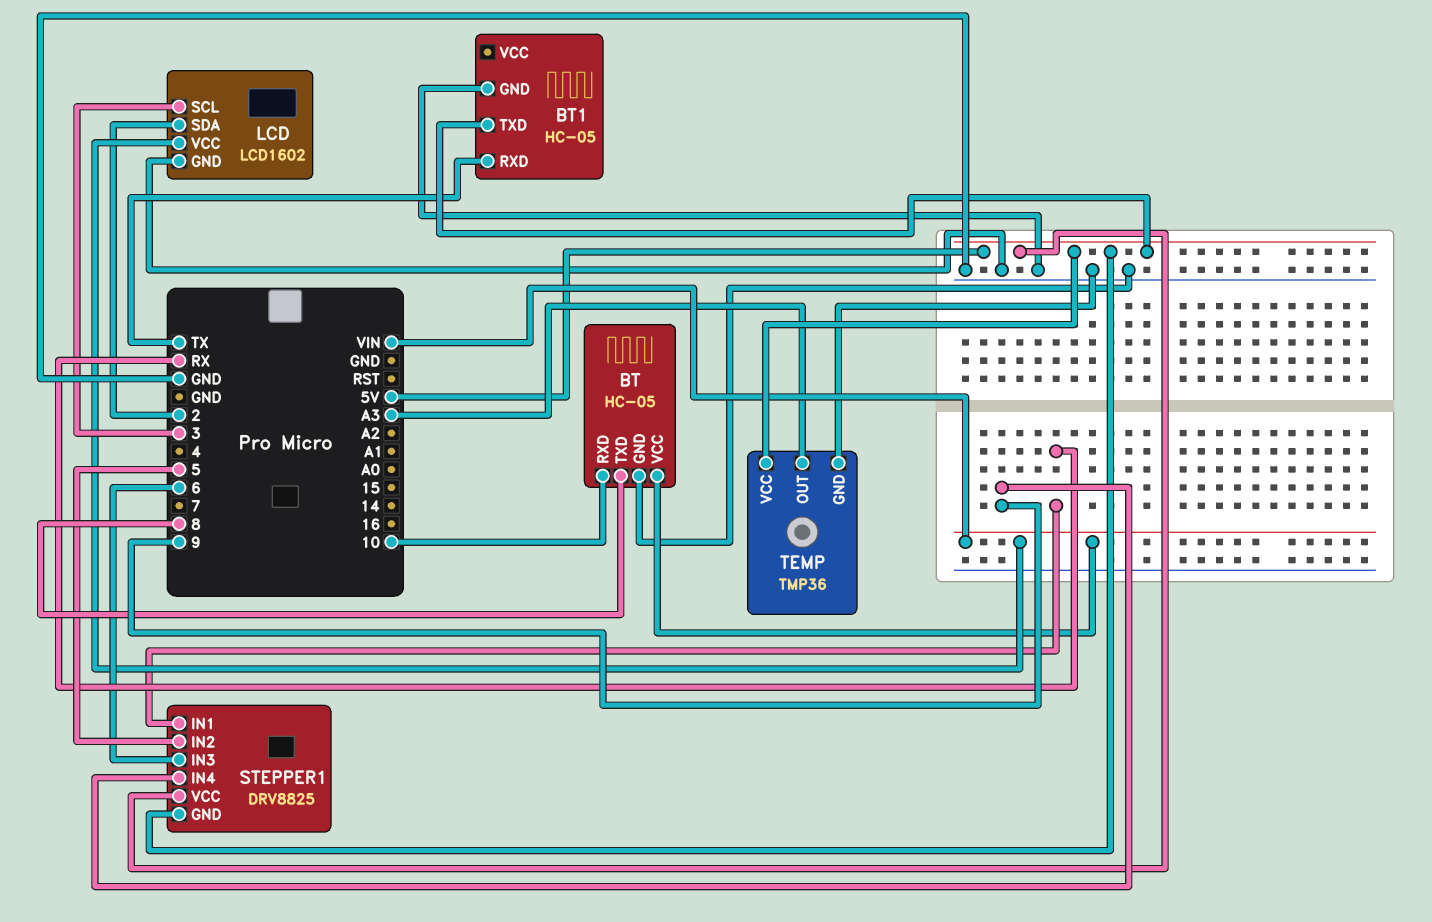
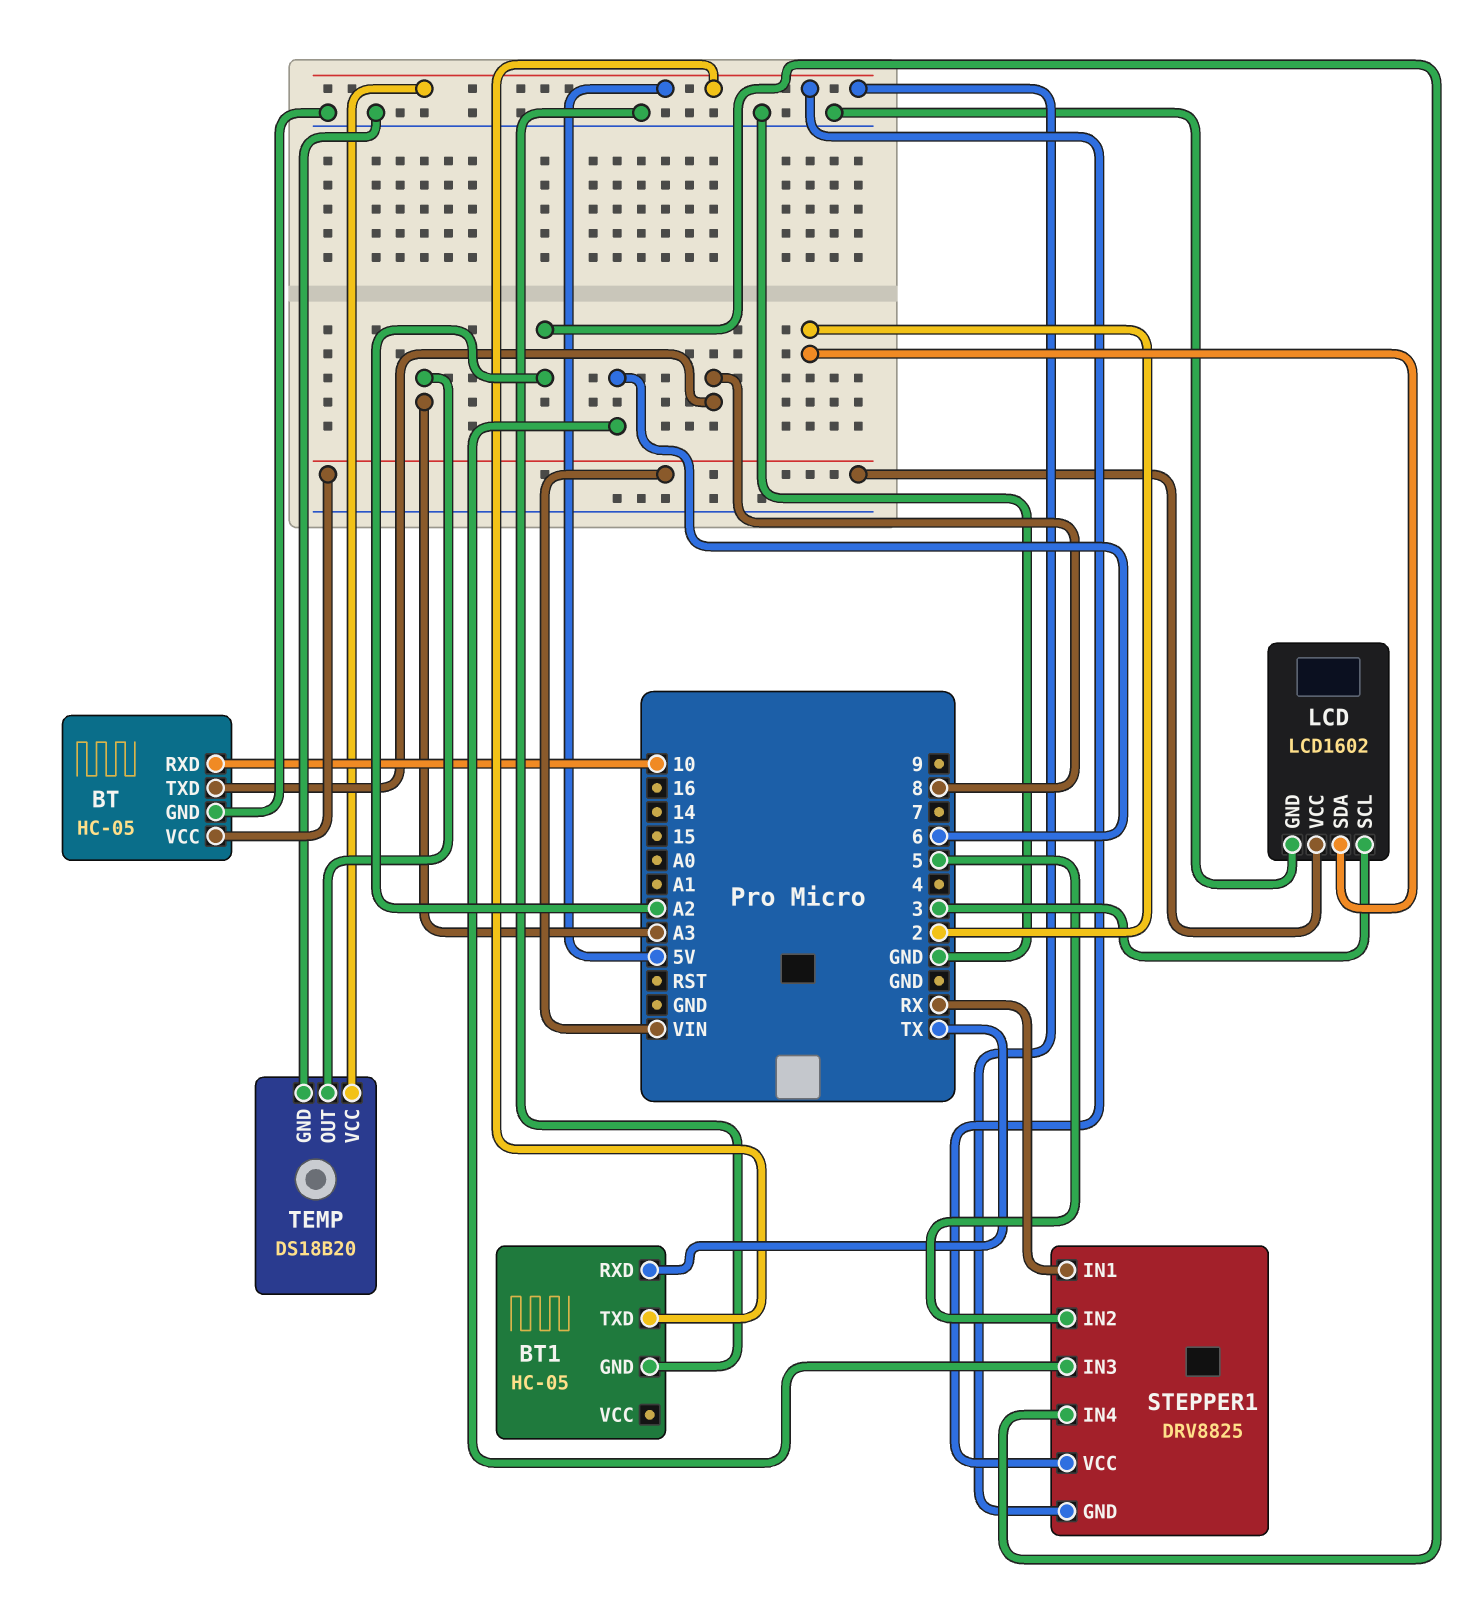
STEPPER1 pin IN4: 9 -> A2
TEMP: TMP36 -> DS18B20

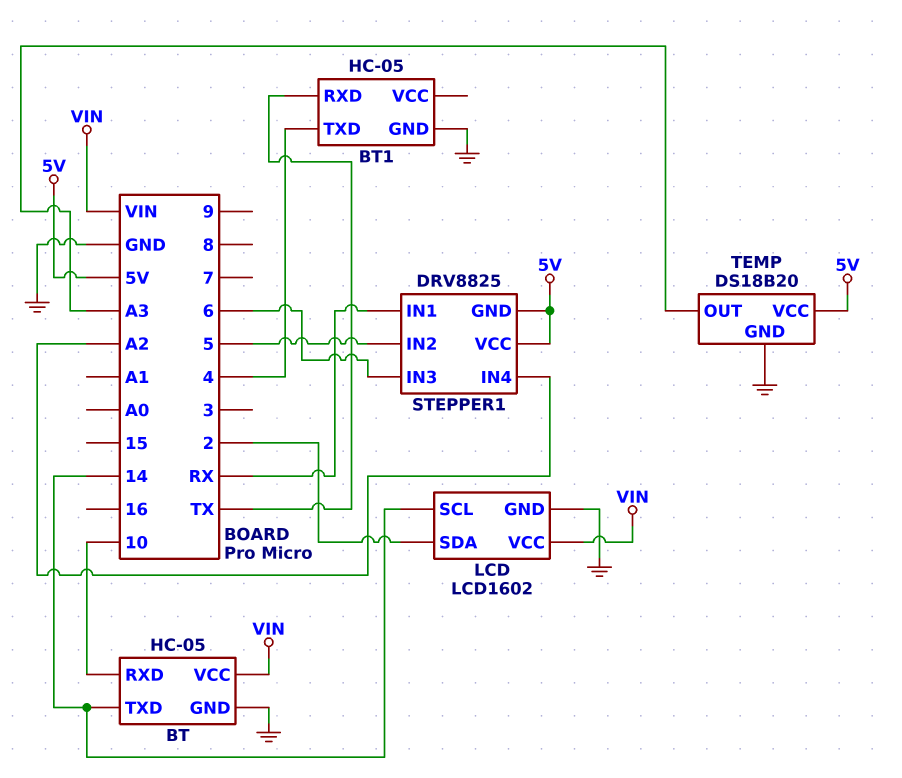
BT pin TXD: 8 -> 14
BT1 pin TXD: 5V -> 4
LCD pin SCL: 3 -> 14

